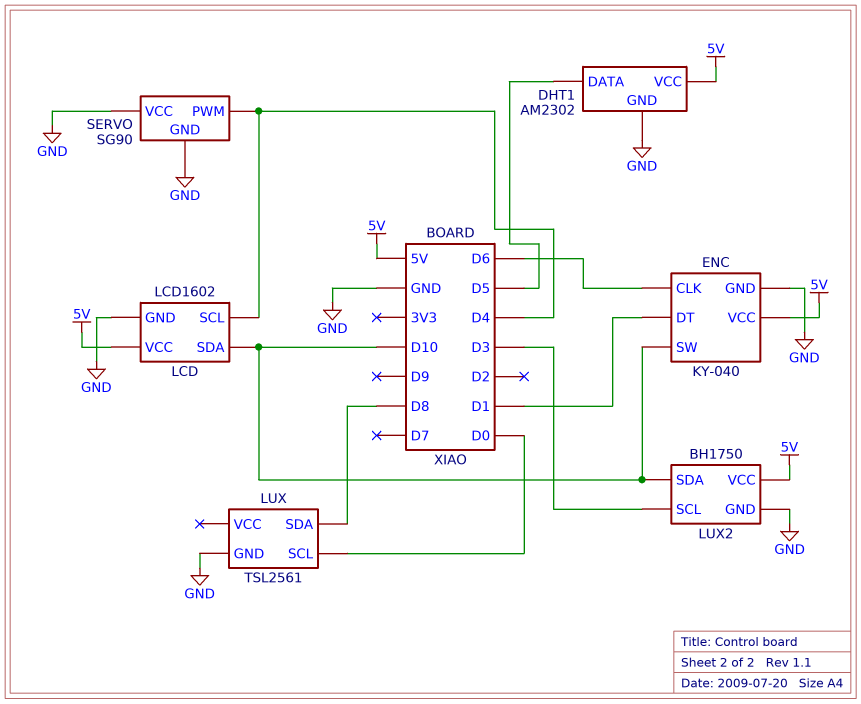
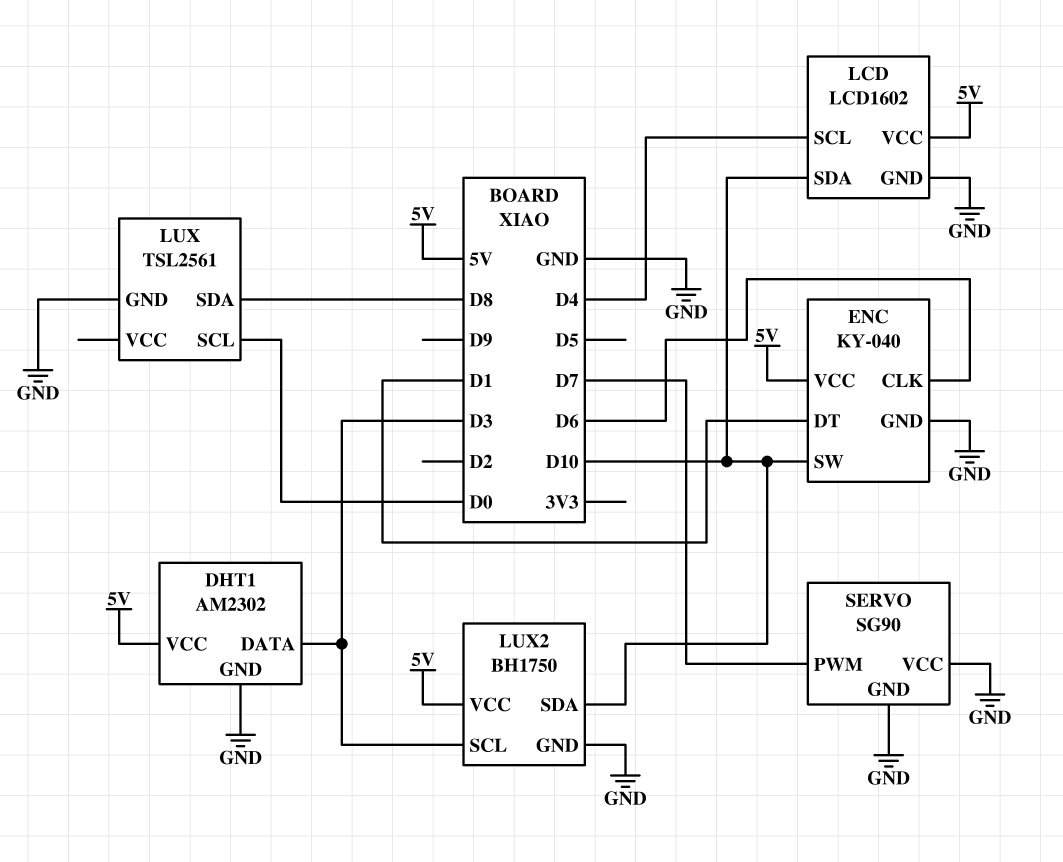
DHT1 pin DATA: D5 -> D3
SERVO pin PWM: D4 -> D7

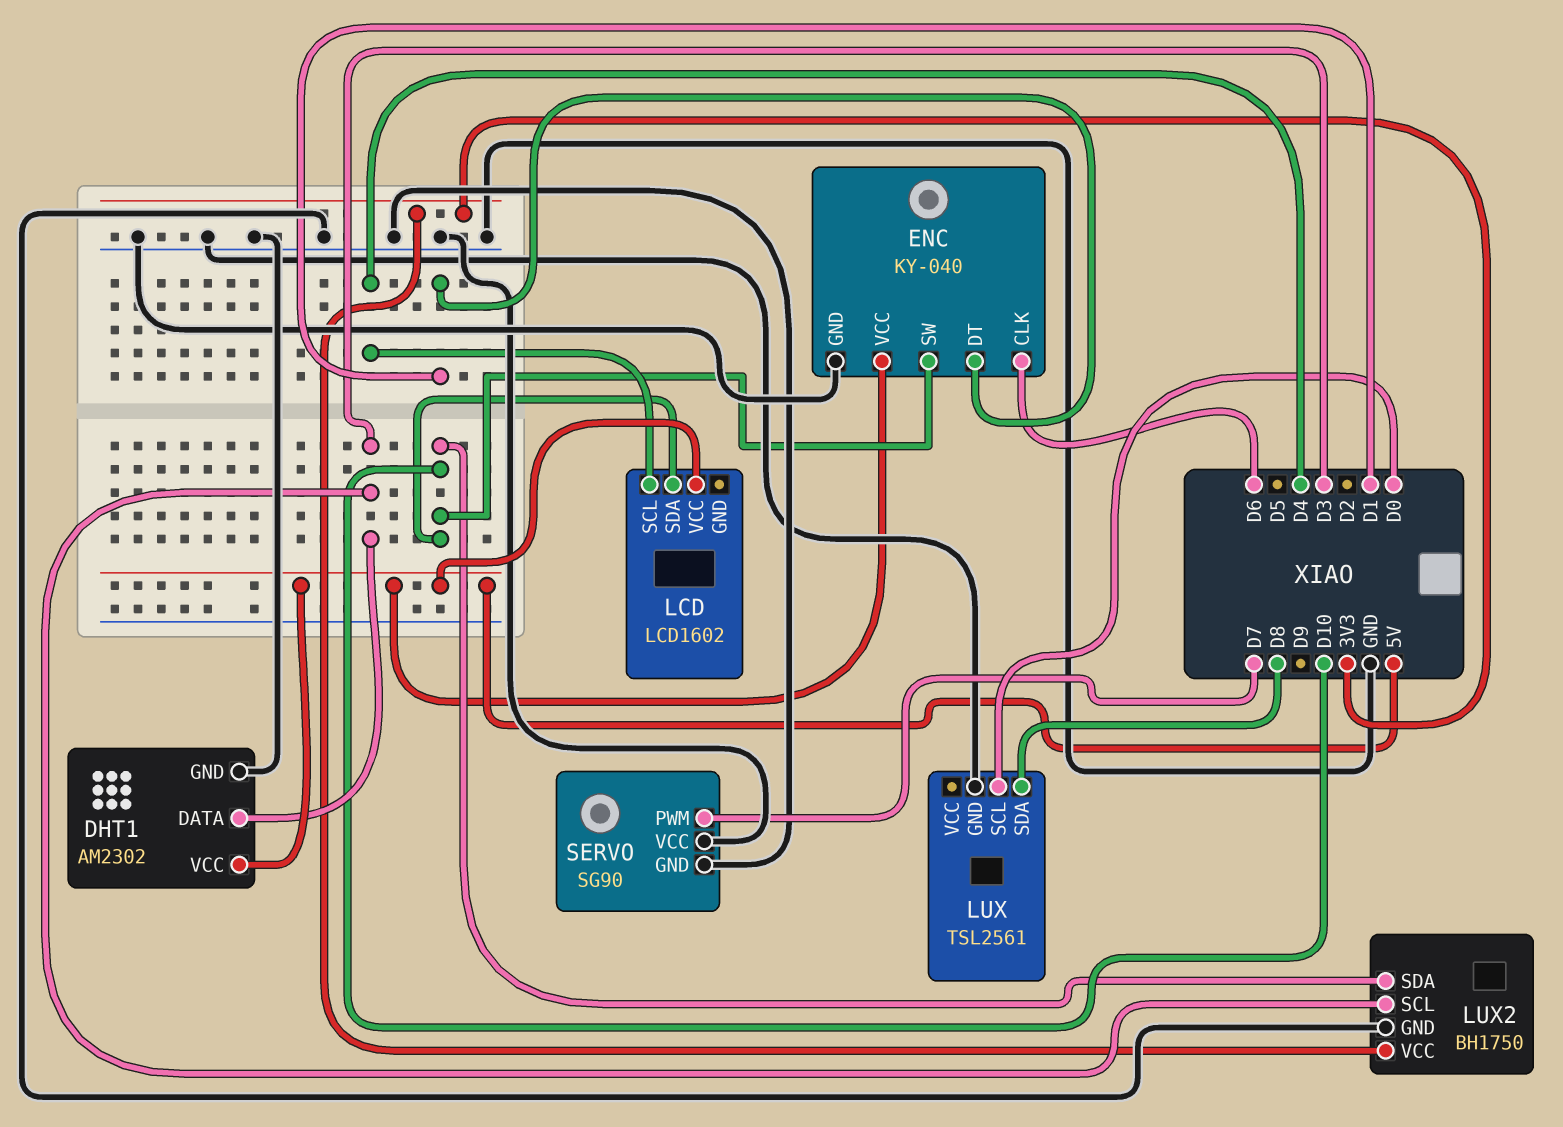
LCD pin GND: GND -> none
LUX2 pin VCC: 5V -> 3V3

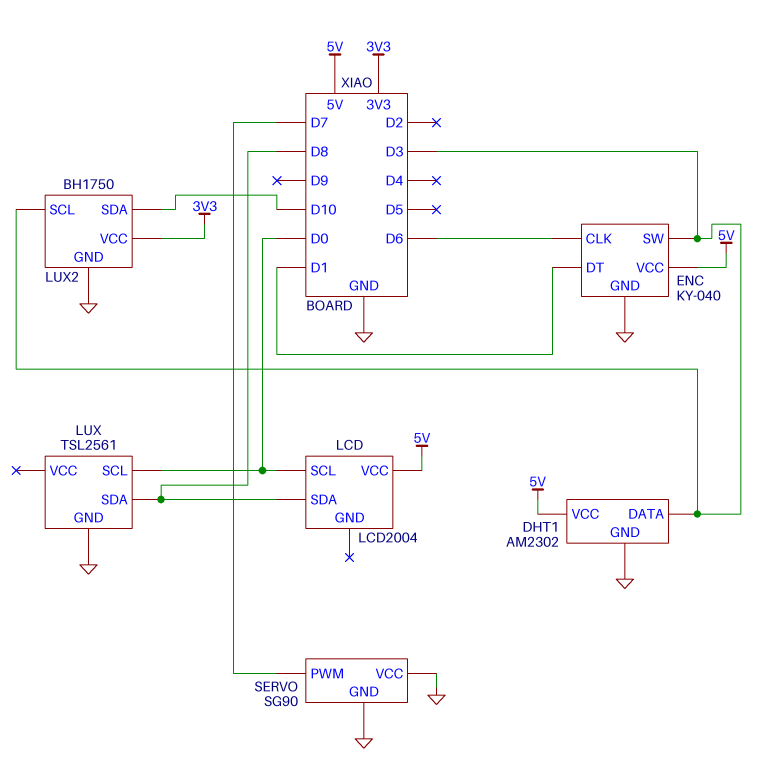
ENC pin SW: D10 -> D3
LCD: LCD1602 -> LCD2004
LCD pin SCL: D4 -> D0
LCD pin SDA: D10 -> D8

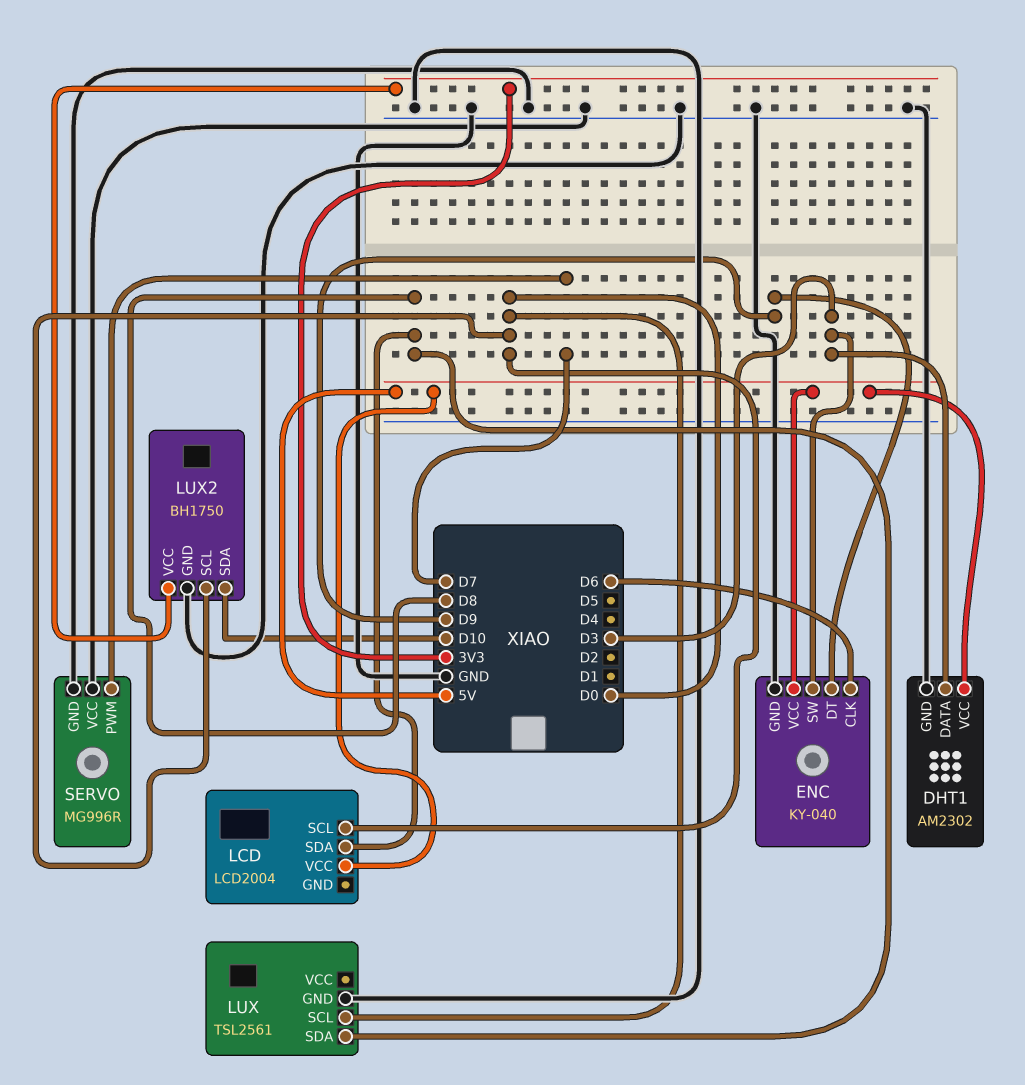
ENC pin DT: D1 -> D9
LUX2 pin SCL: D3 -> D0
SERVO: SG90 -> MG996R

